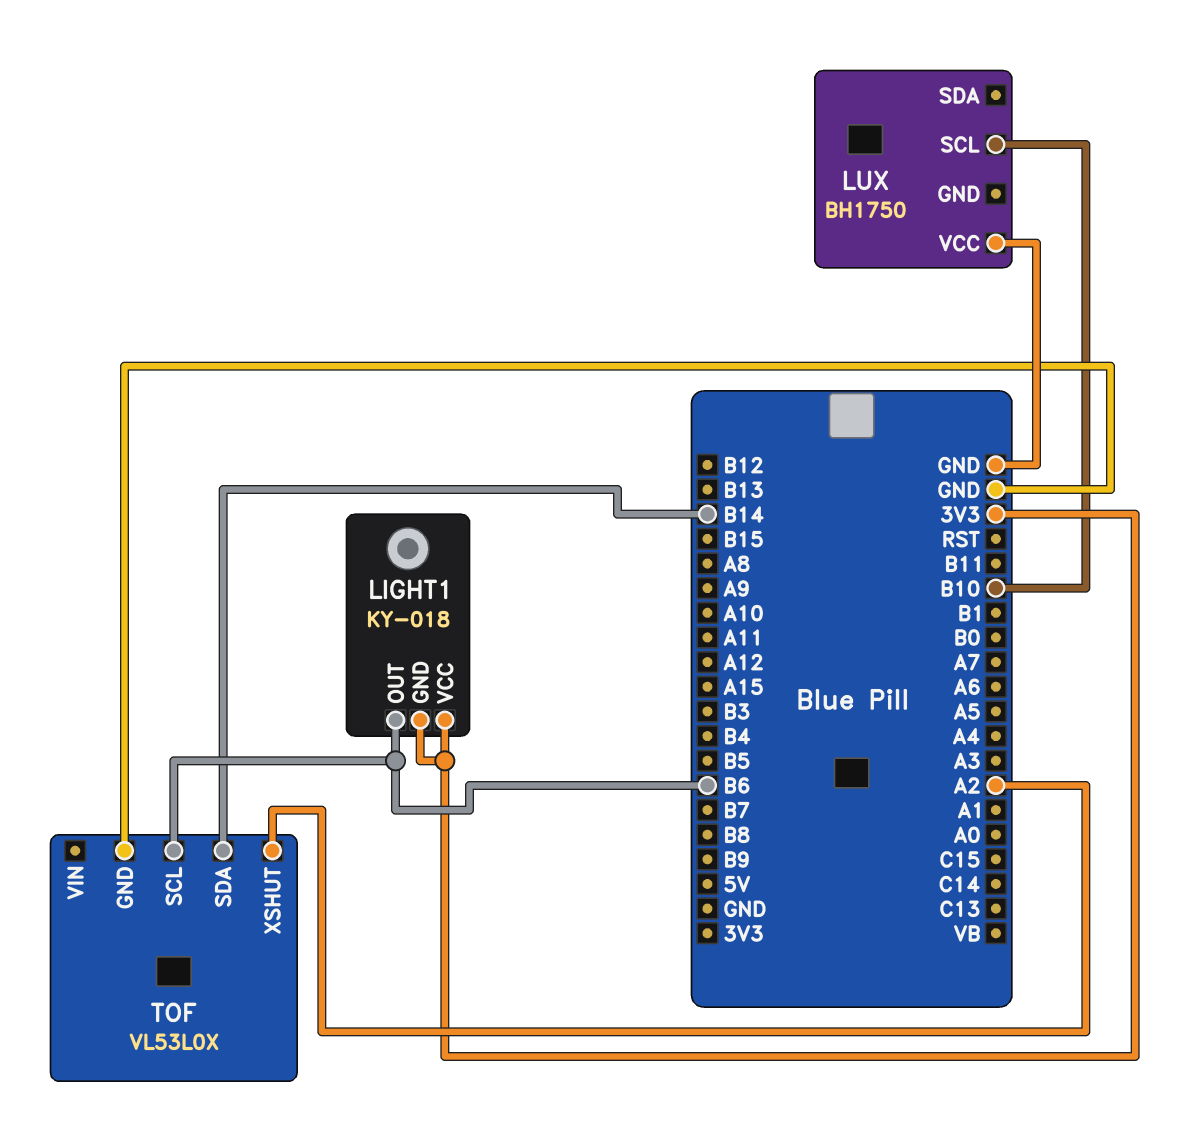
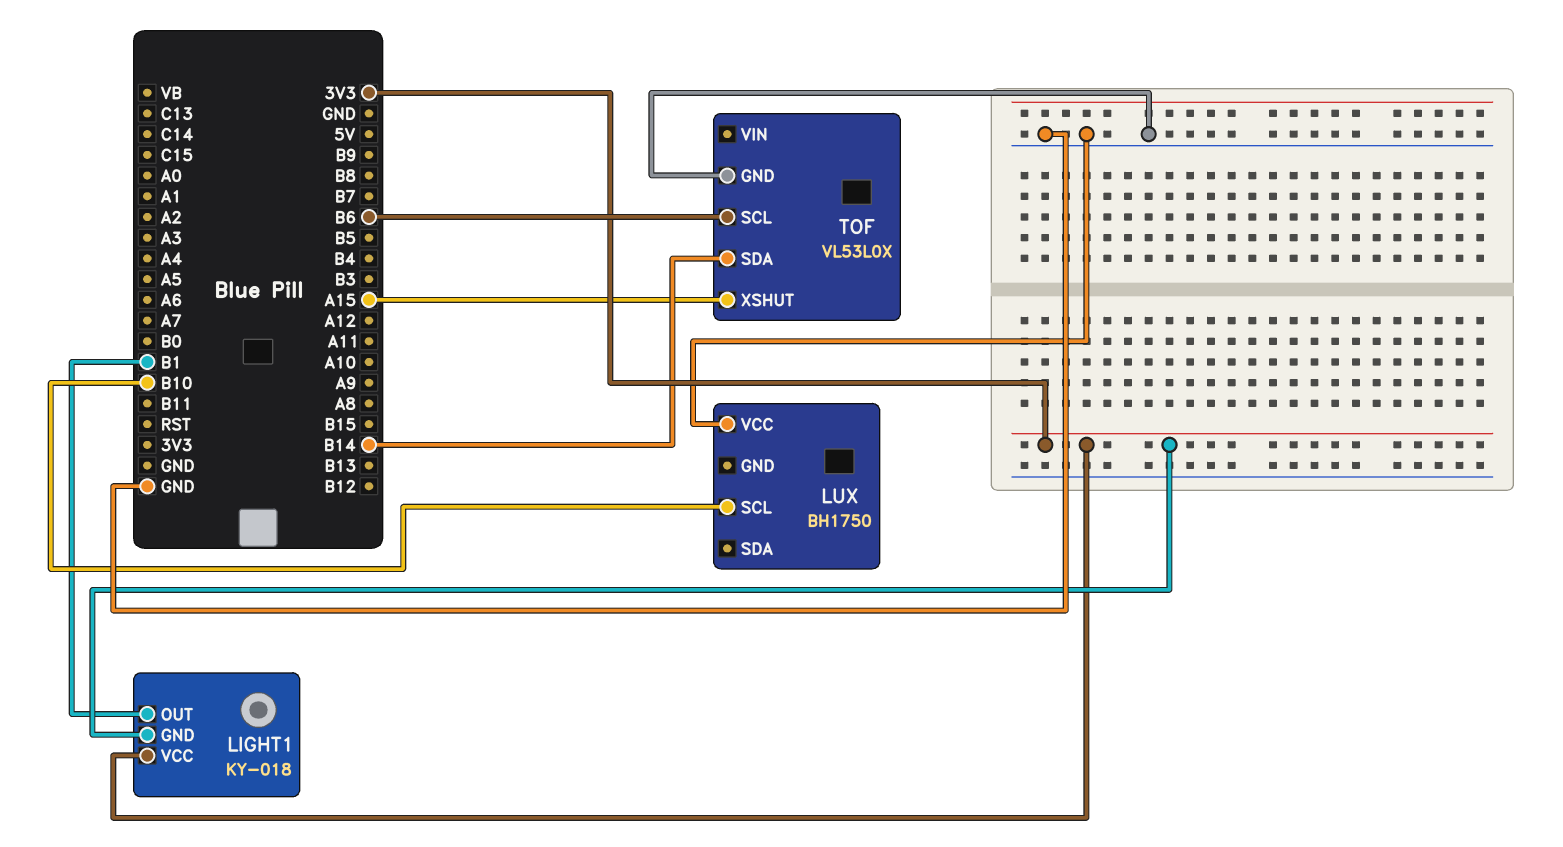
LIGHT1 pin OUT: B6 -> B1
TOF pin XSHUT: A2 -> A15

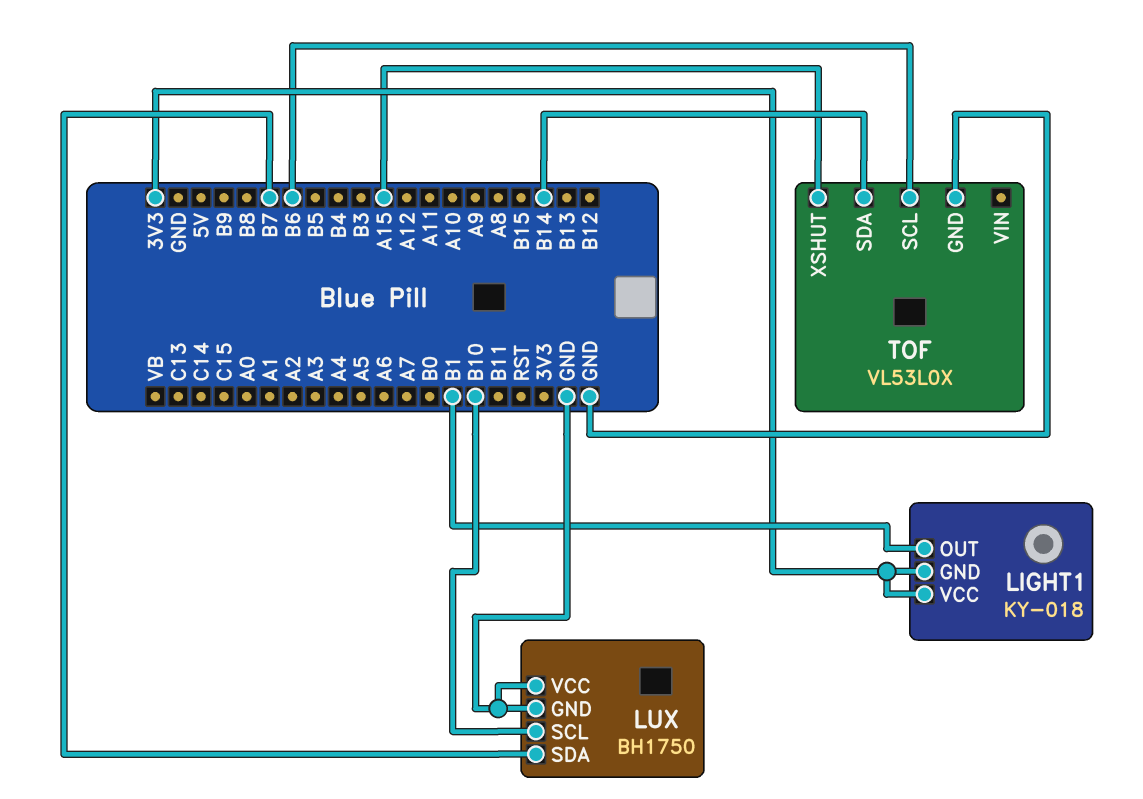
LUX pin GND: none -> GND
LUX pin SDA: none -> B7

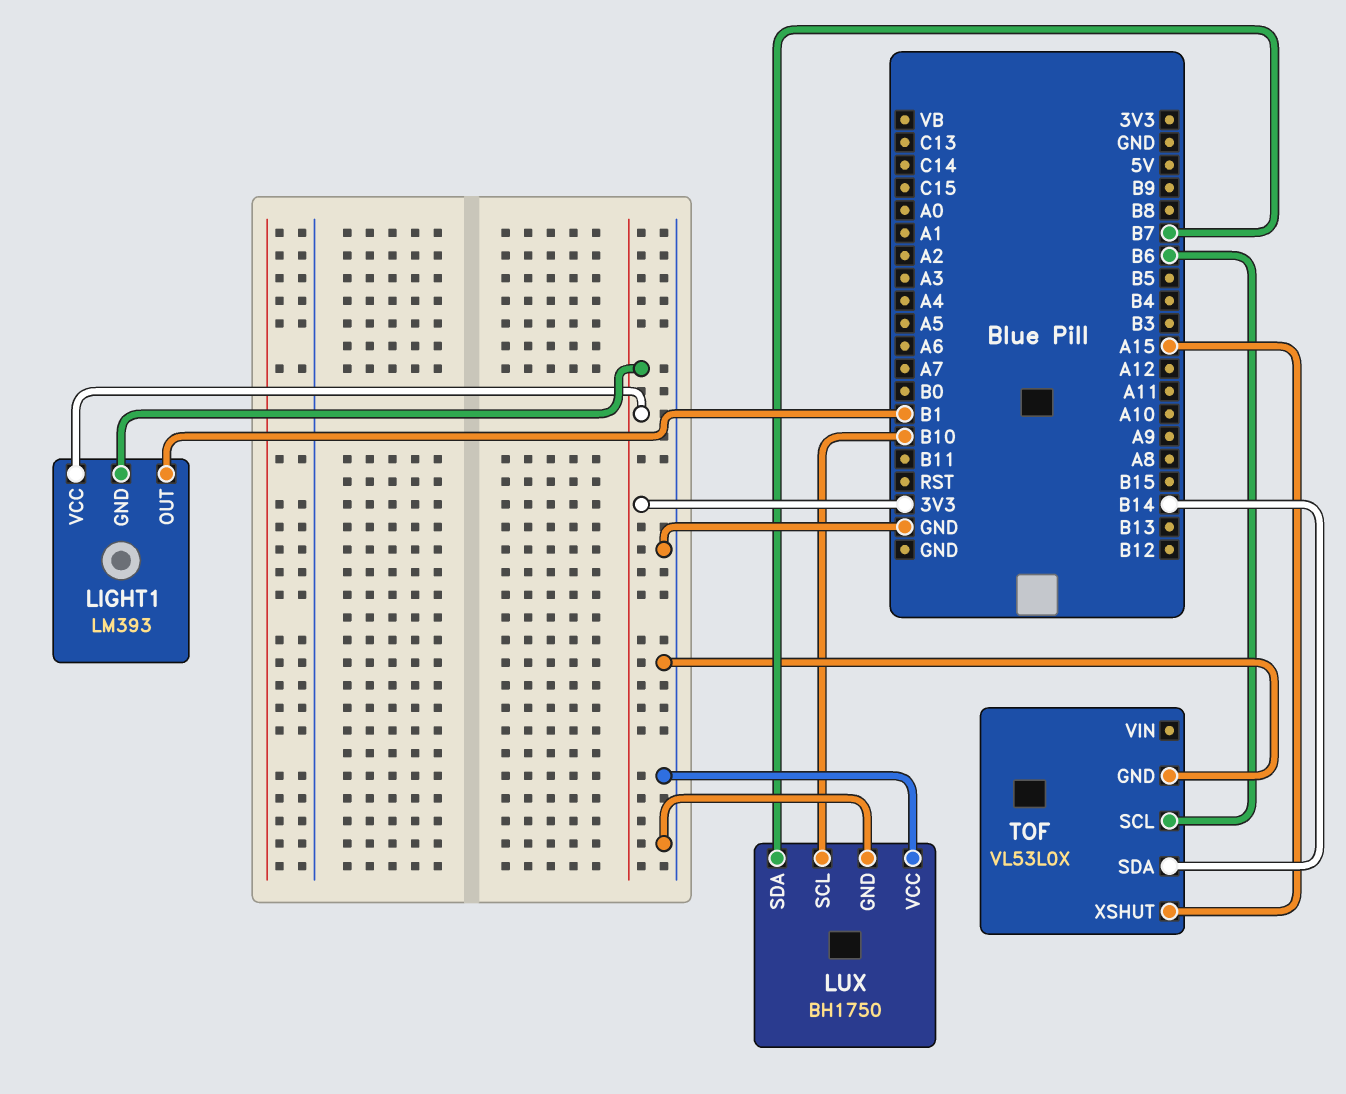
LIGHT1: KY-018 -> LM393

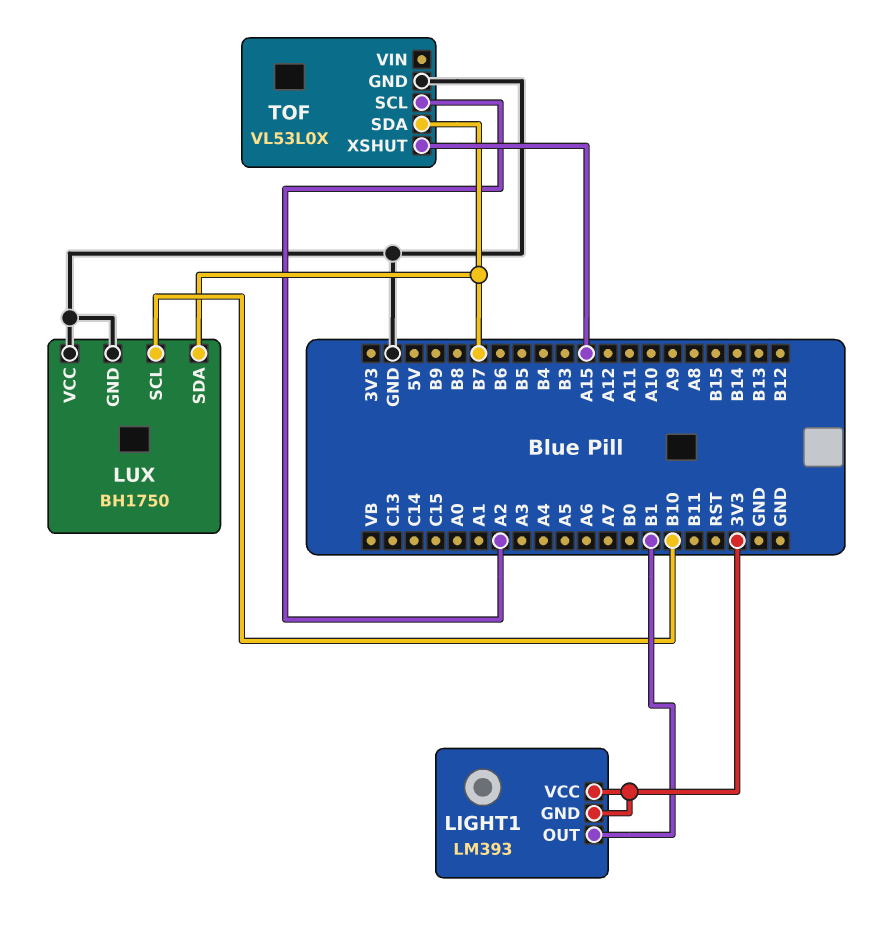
TOF pin SCL: B6 -> A2
TOF pin SDA: B14 -> B7

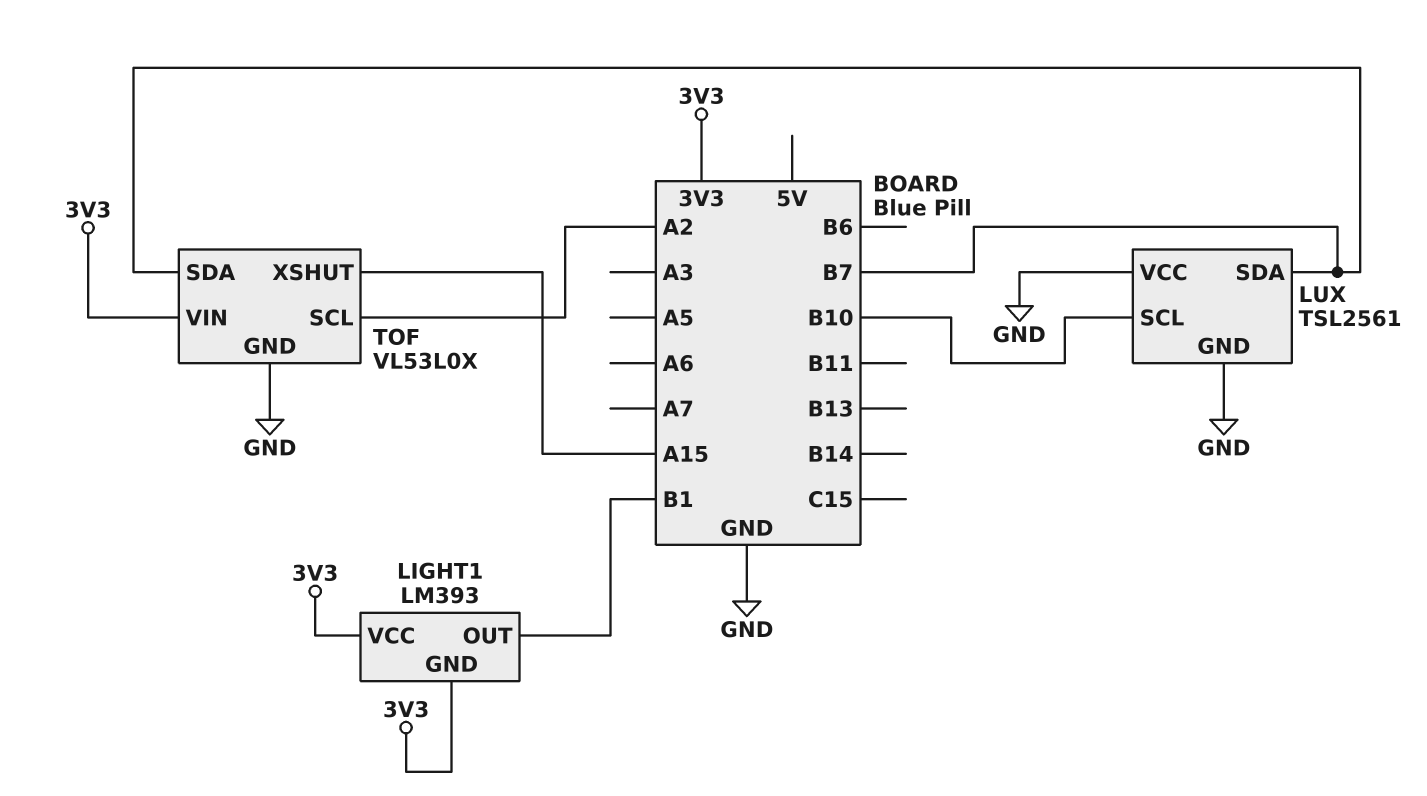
LUX: BH1750 -> TSL2561
TOF pin VIN: none -> 3V3

